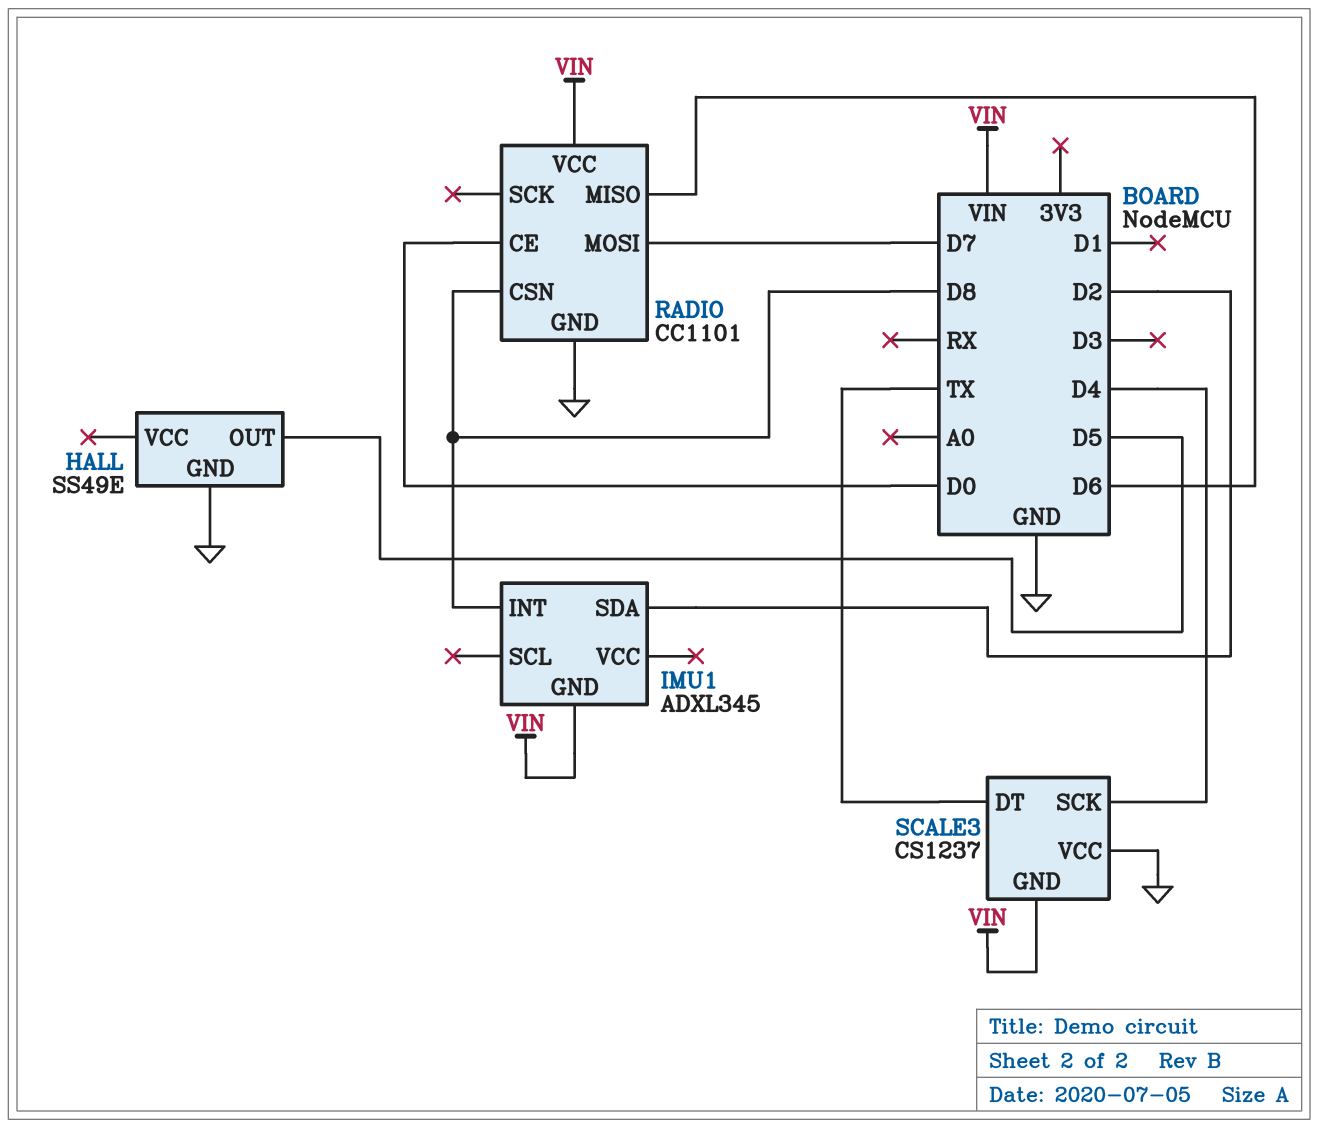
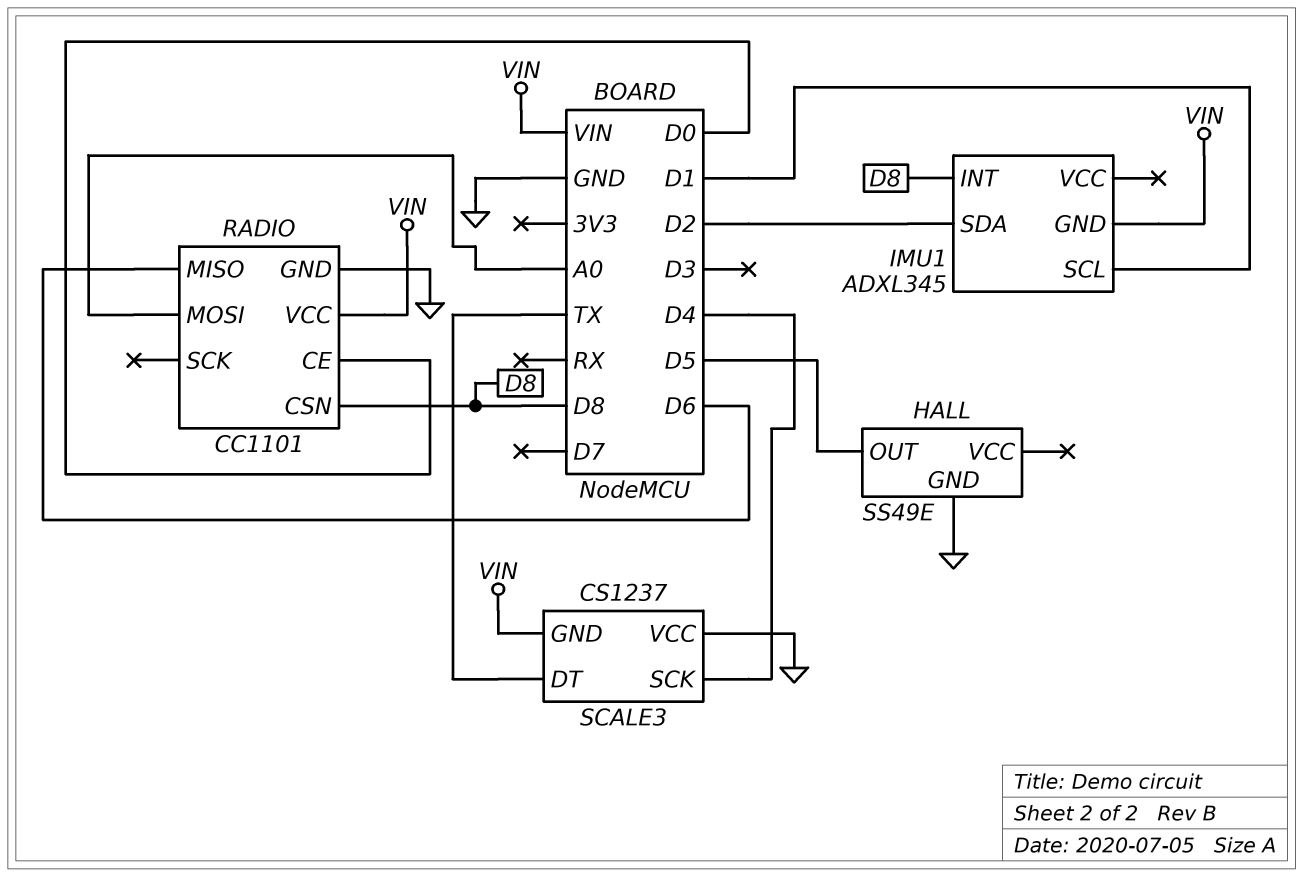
IMU1 pin SCL: none -> D1
RADIO pin MOSI: D7 -> A0

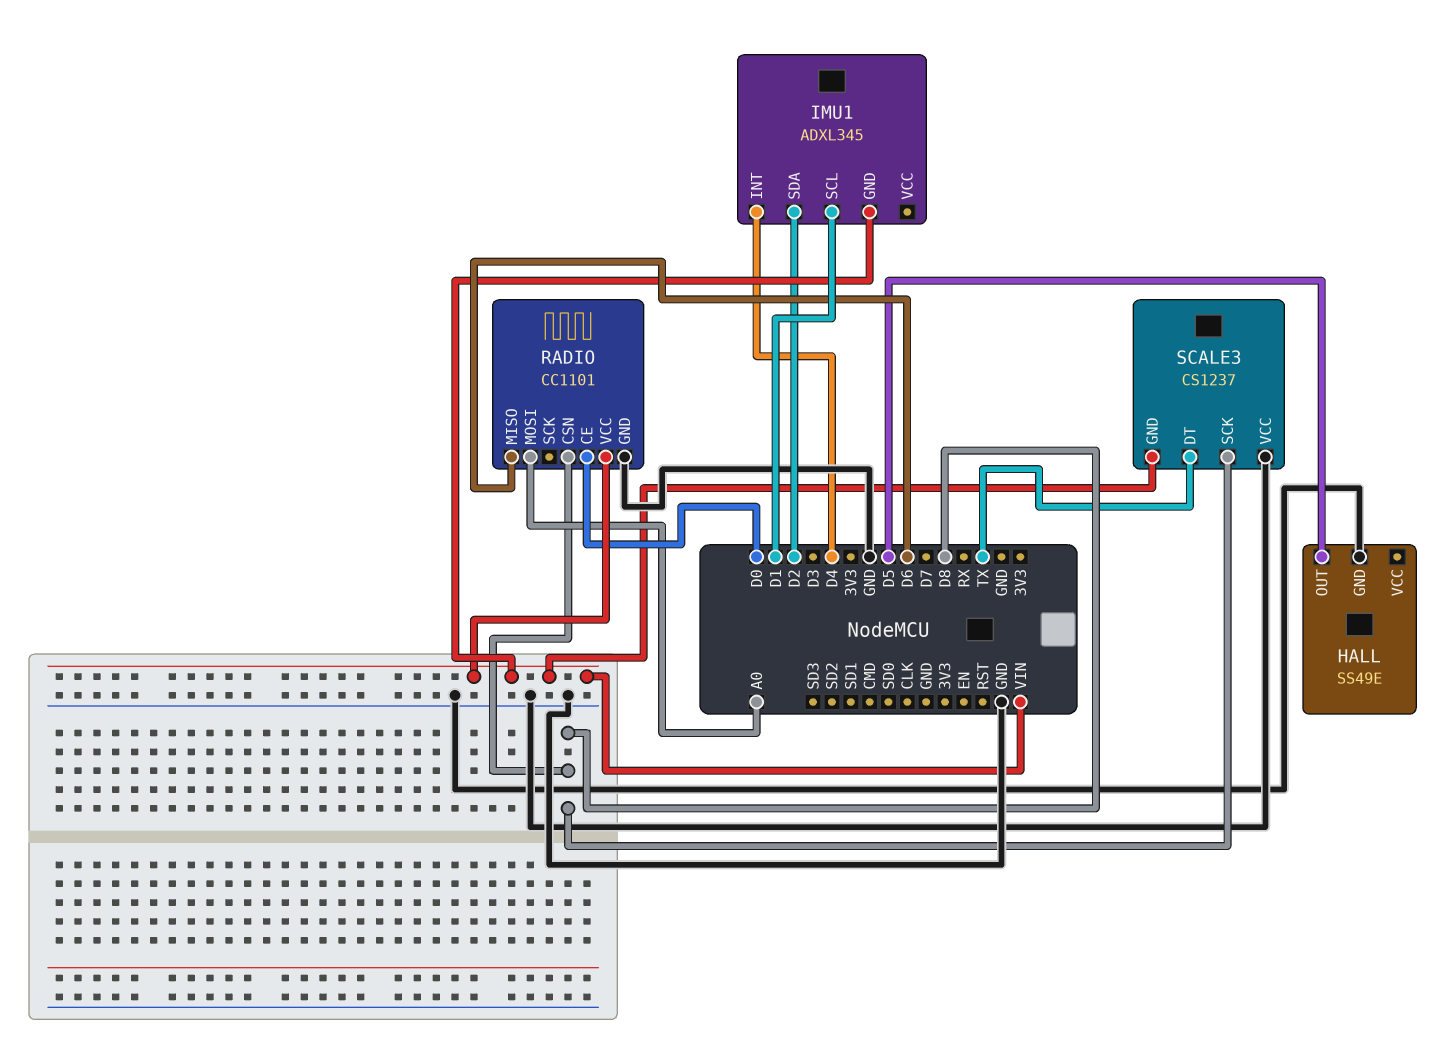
IMU1 pin INT: D8 -> D4
SCALE3 pin SCK: D4 -> D8

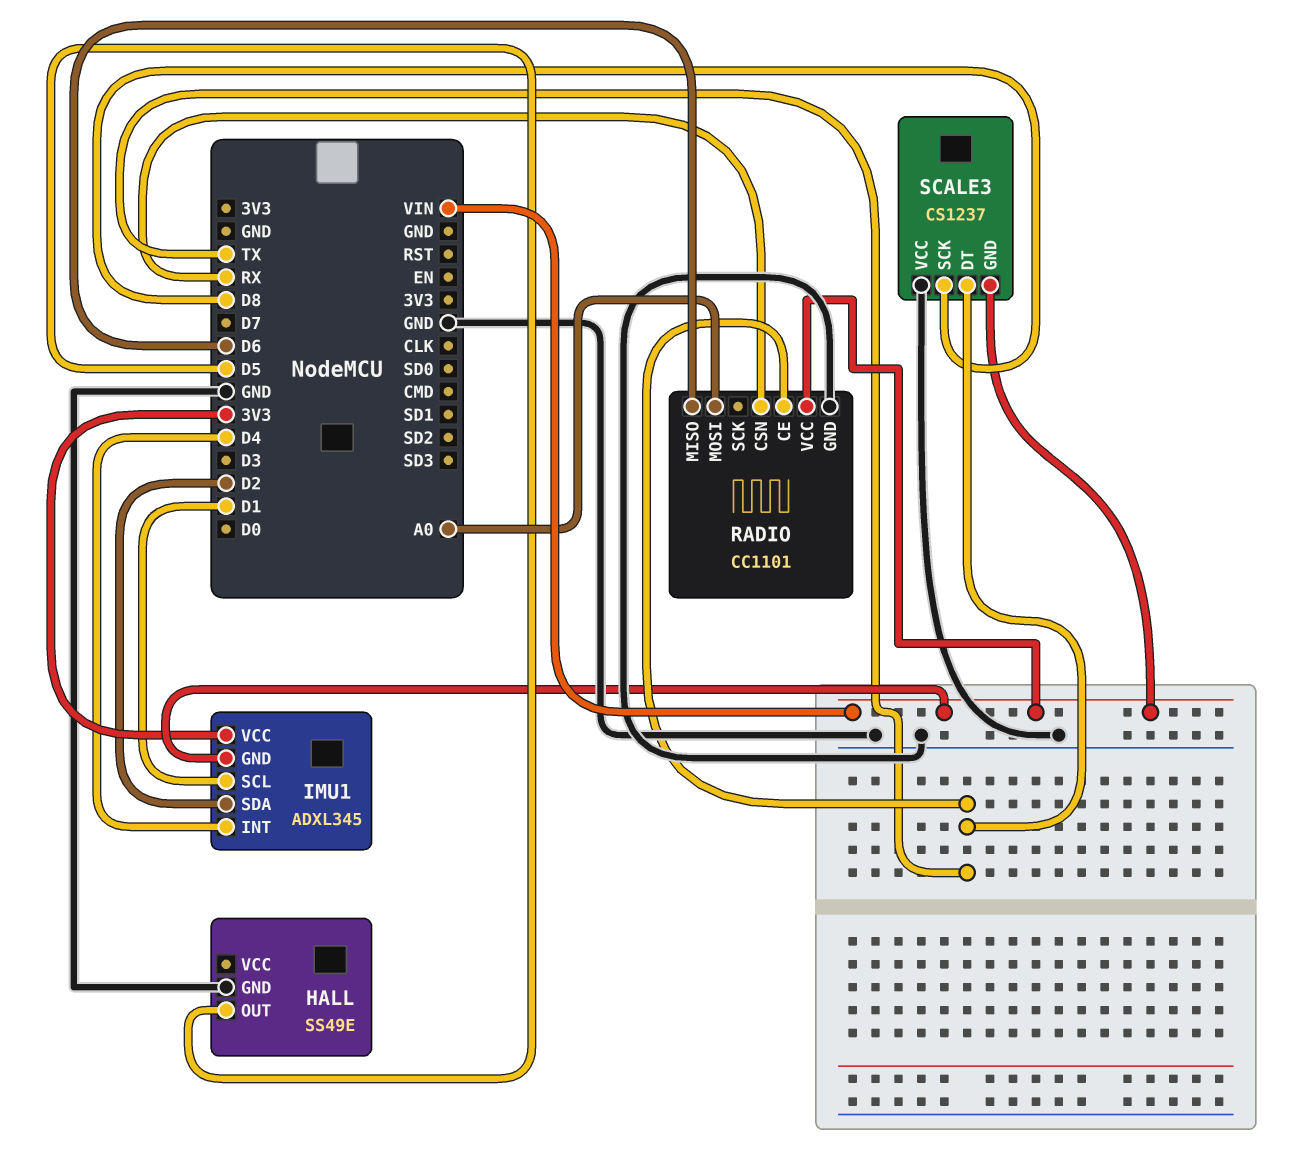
IMU1 pin VCC: none -> 3V3
RADIO pin CE: D0 -> TX
RADIO pin CSN: D8 -> RX

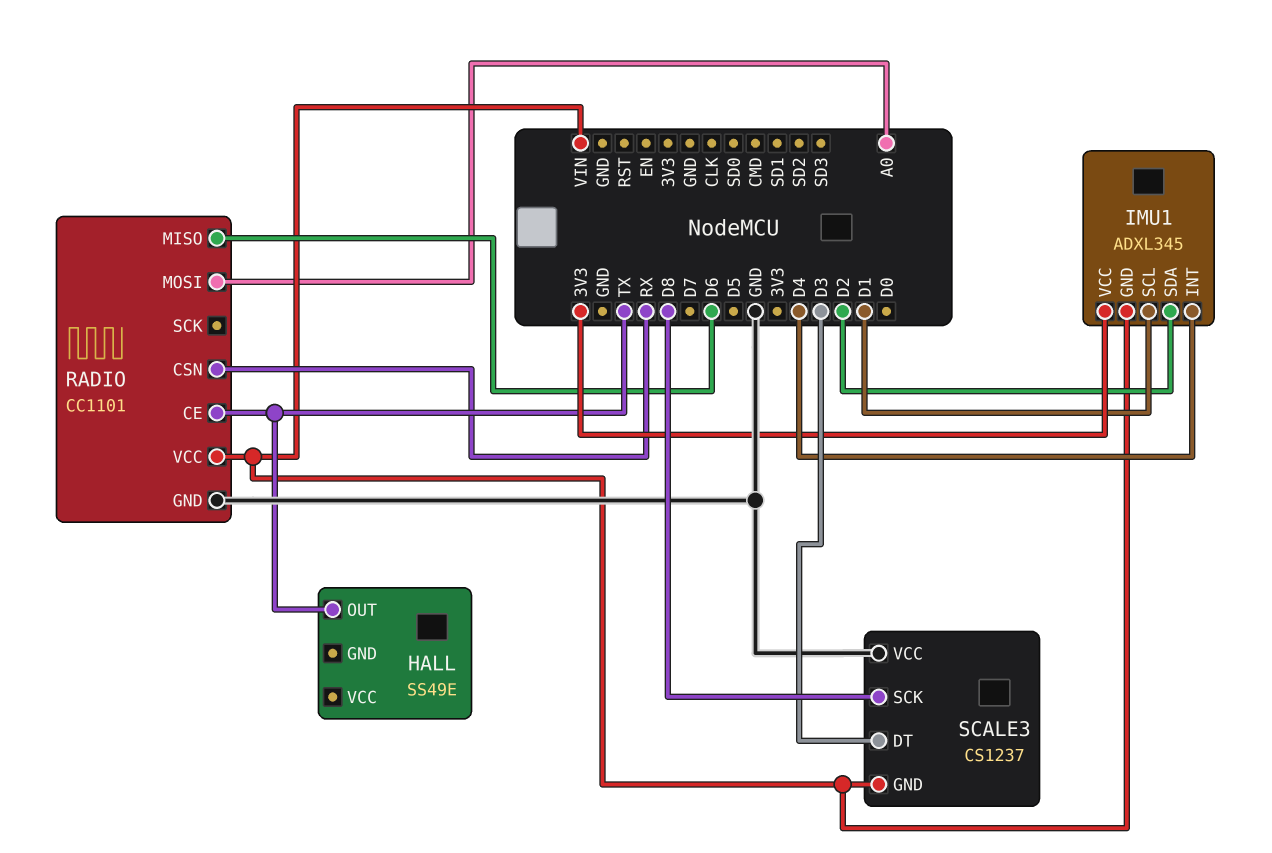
HALL pin GND: GND -> none
HALL pin OUT: D5 -> TX
SCALE3 pin DT: TX -> D3

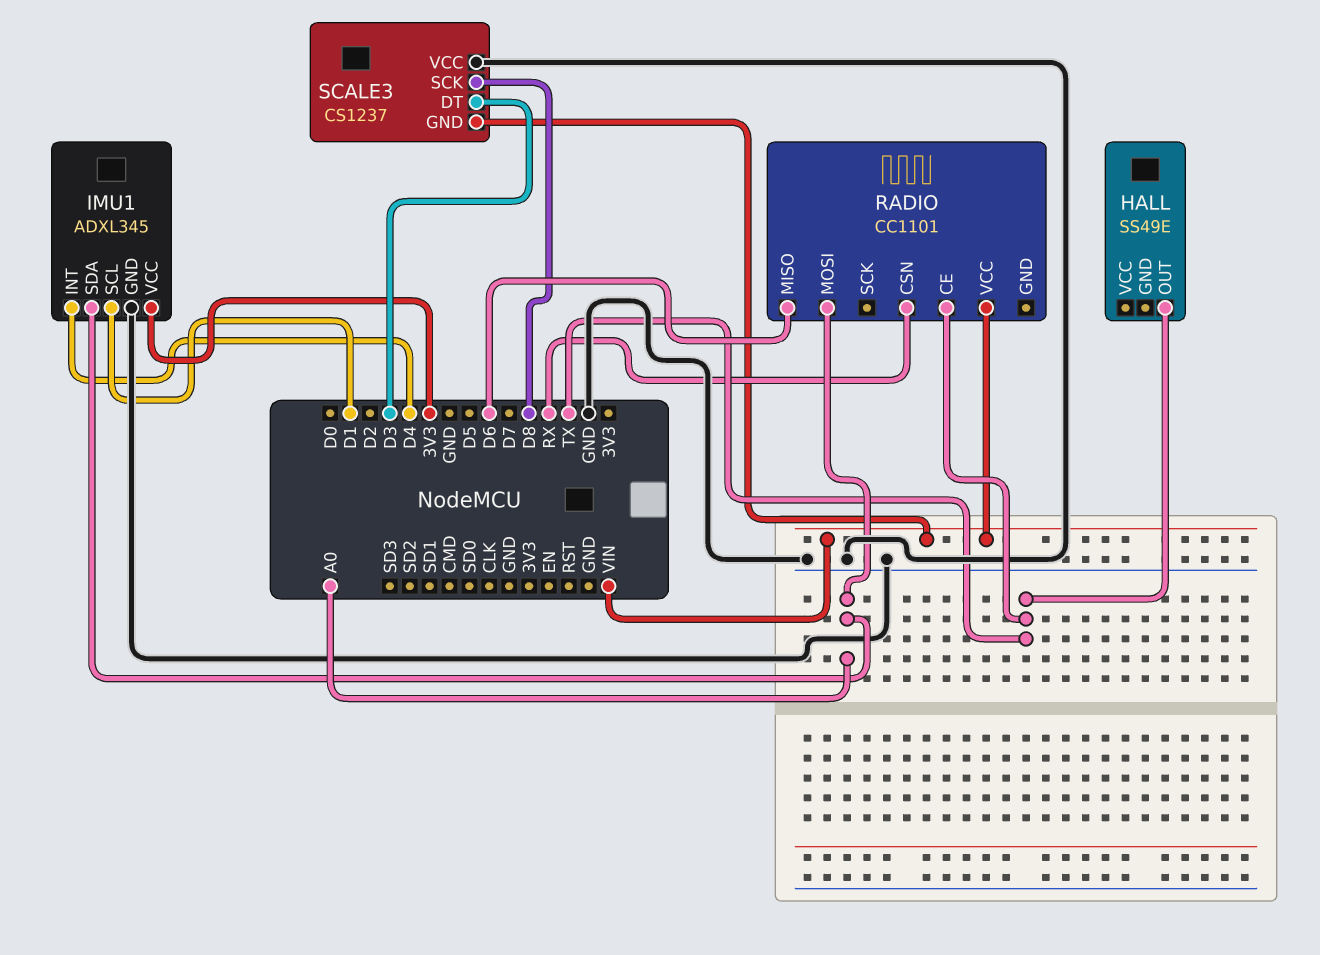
IMU1 pin GND: VIN -> GND
IMU1 pin SDA: D2 -> A0
RADIO pin GND: GND -> none

